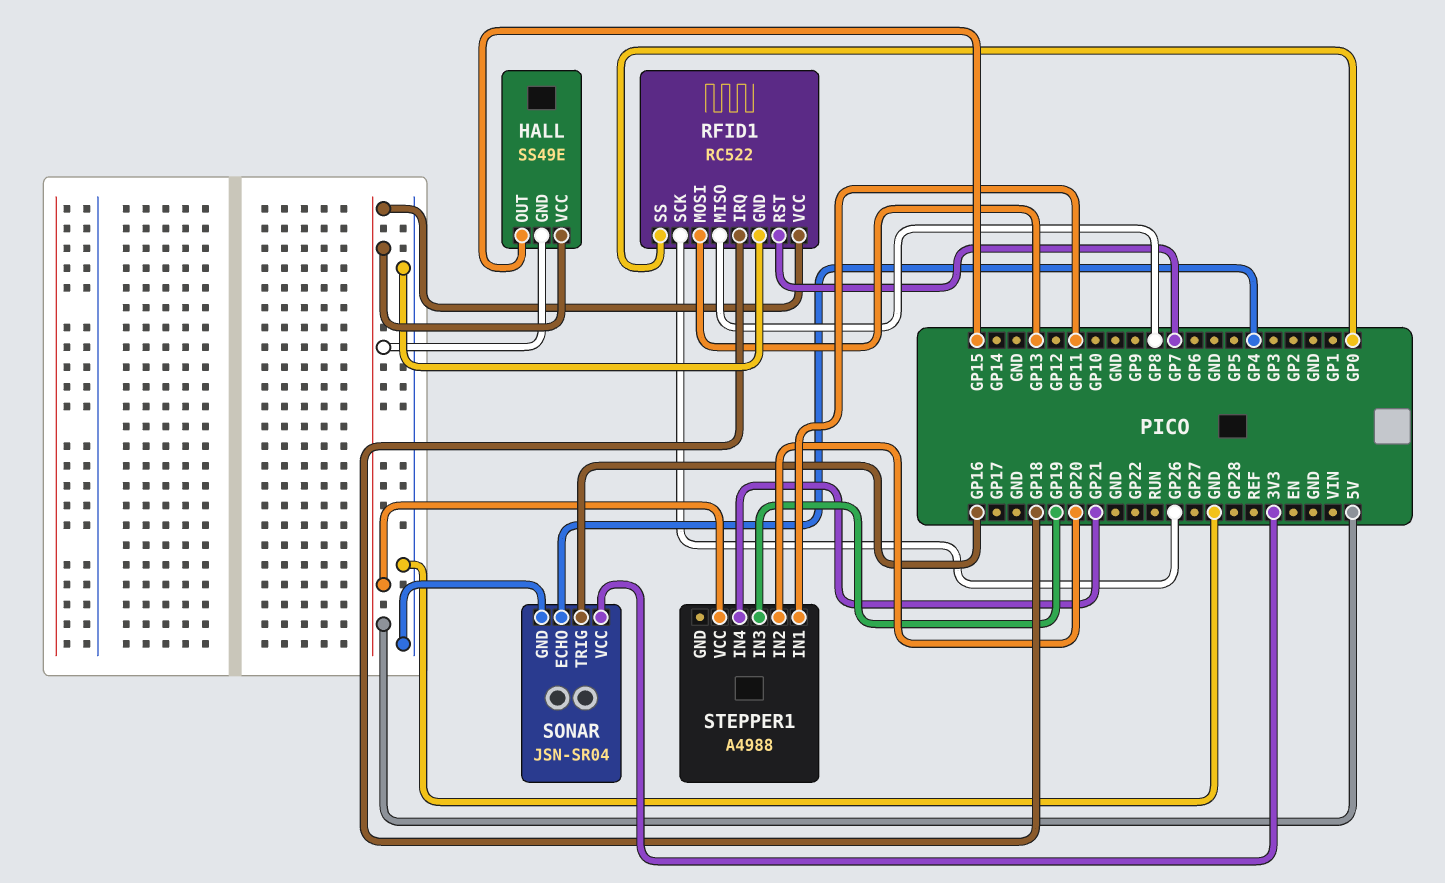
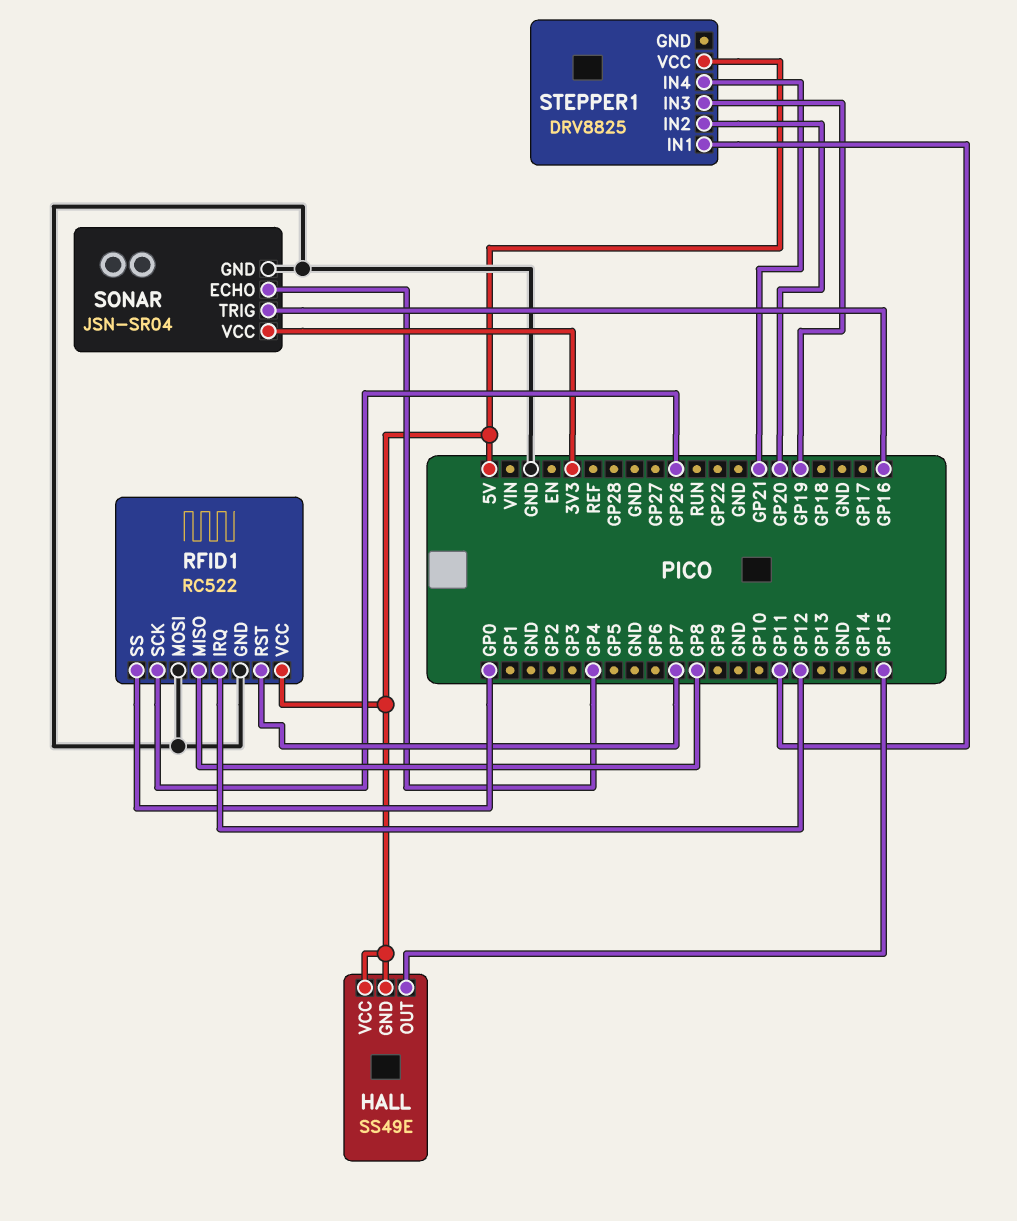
RFID1 pin IRQ: GP18 -> GP12
RFID1 pin MOSI: GP13 -> GND
STEPPER1: A4988 -> DRV8825

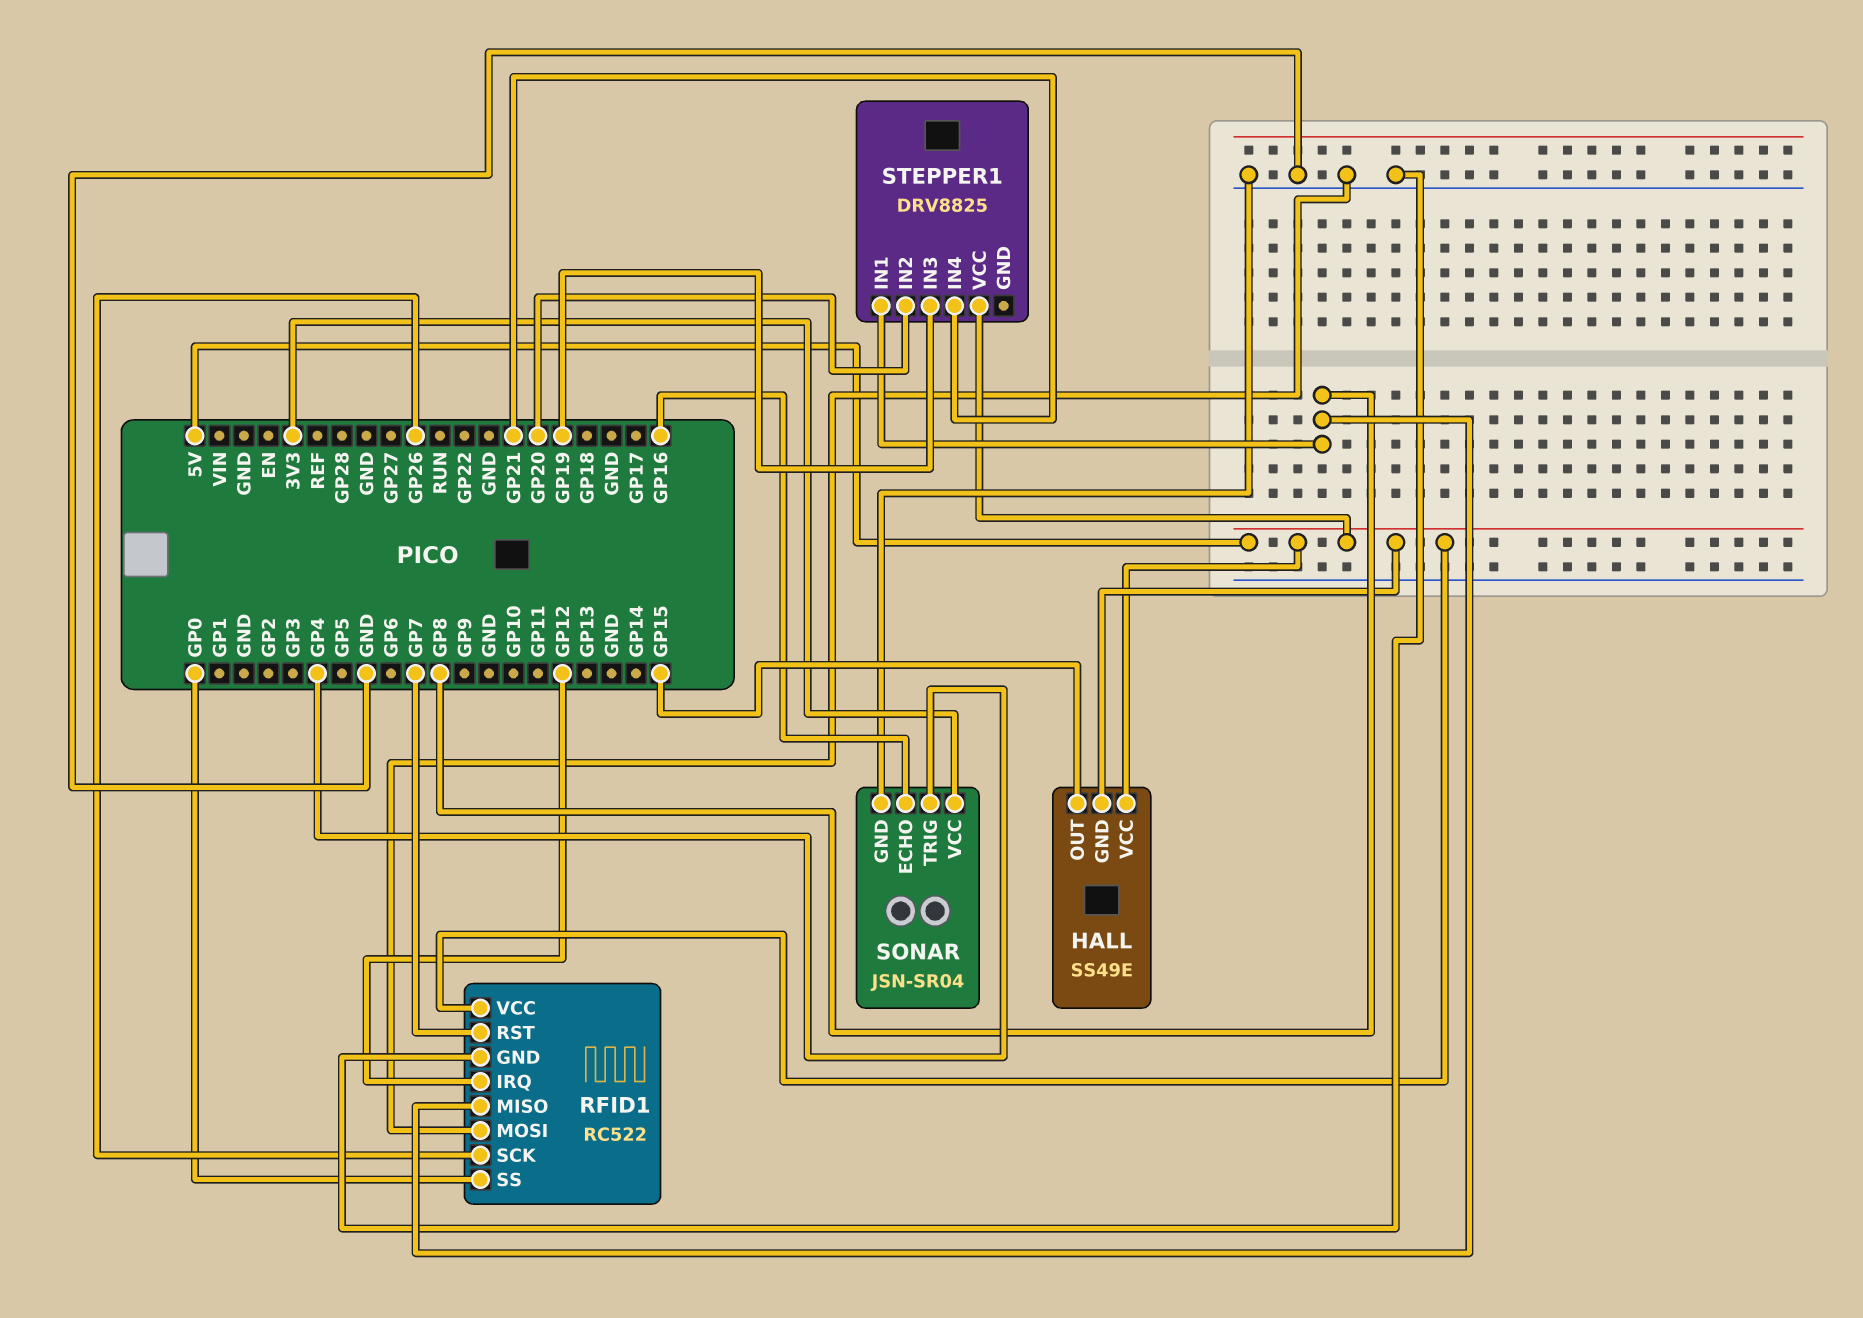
SONAR pin ECHO: GP4 -> GP16
SONAR pin TRIG: GP16 -> GP4
STEPPER1 pin IN1: GP11 -> GP8

